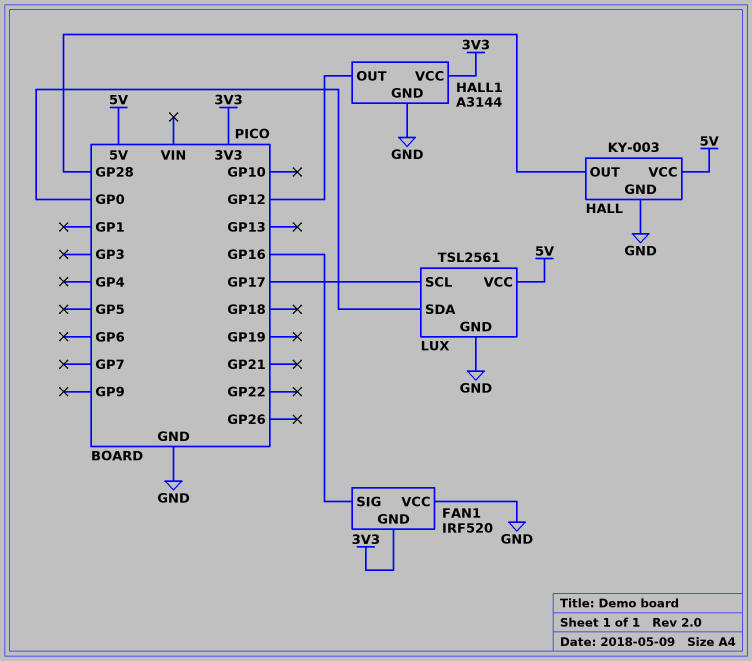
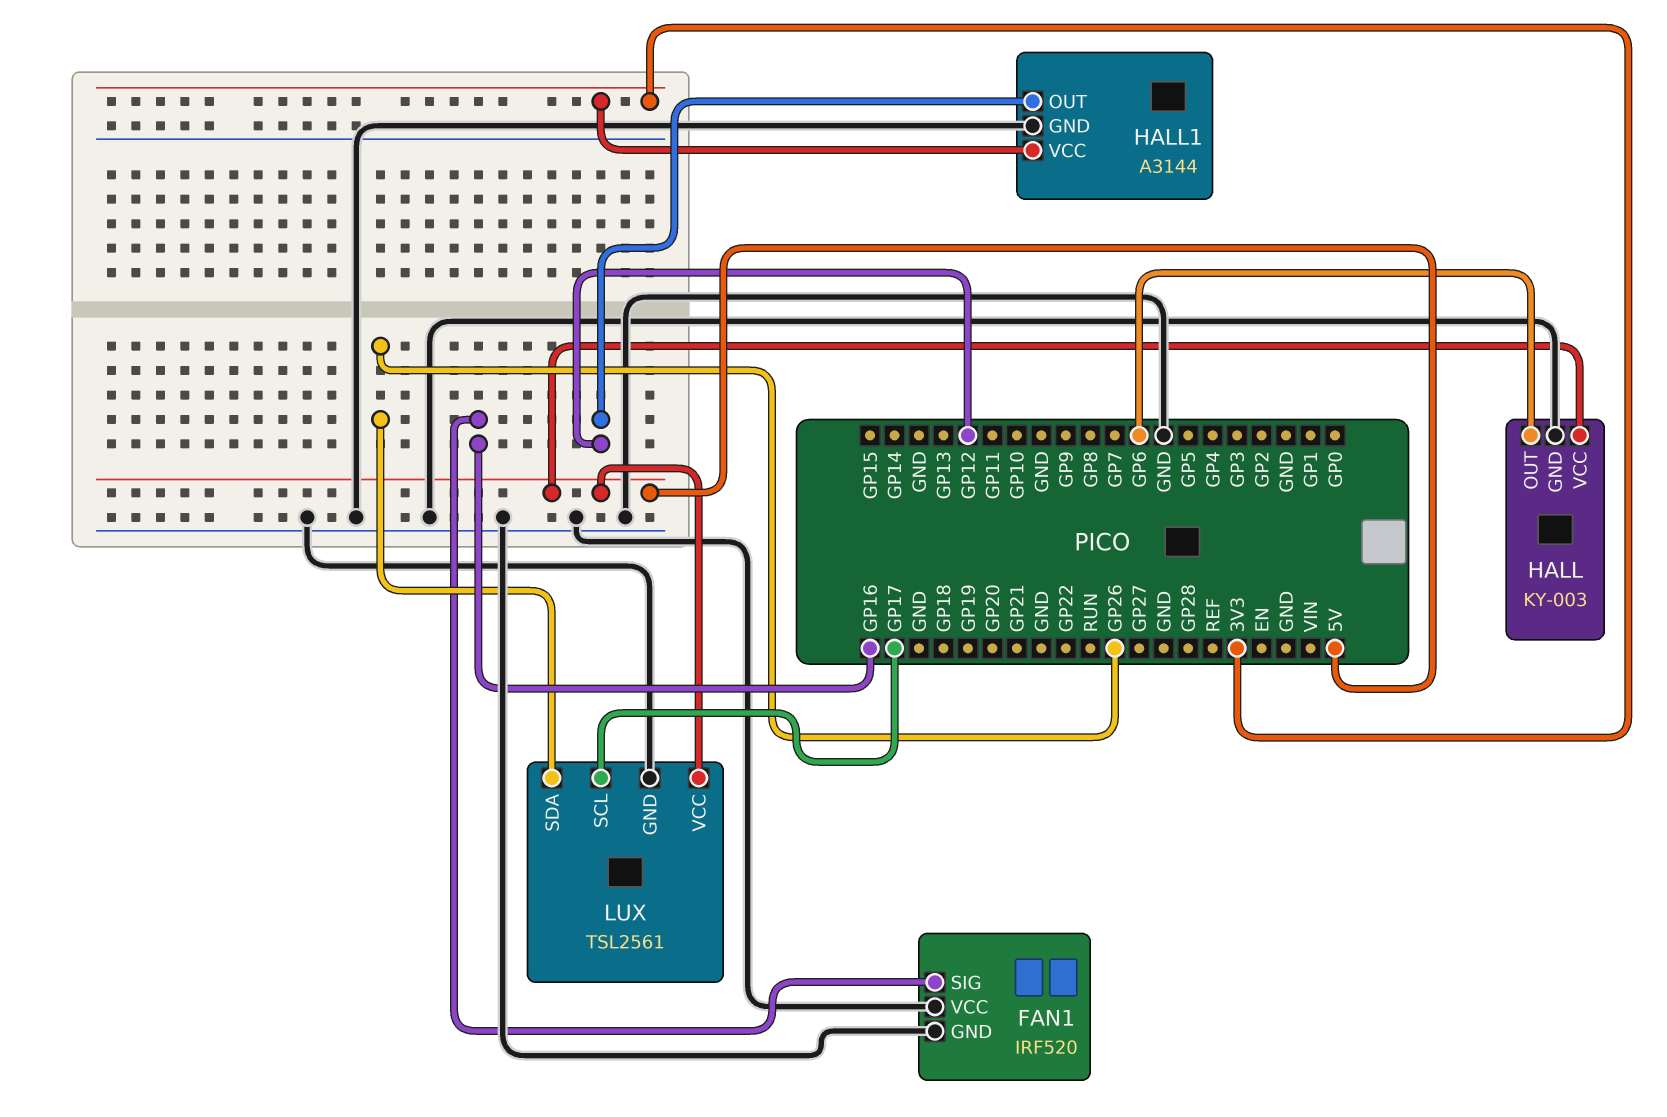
FAN1 pin GND: 3V3 -> GND
HALL pin OUT: GP28 -> GP6
LUX pin SDA: GP0 -> GP26

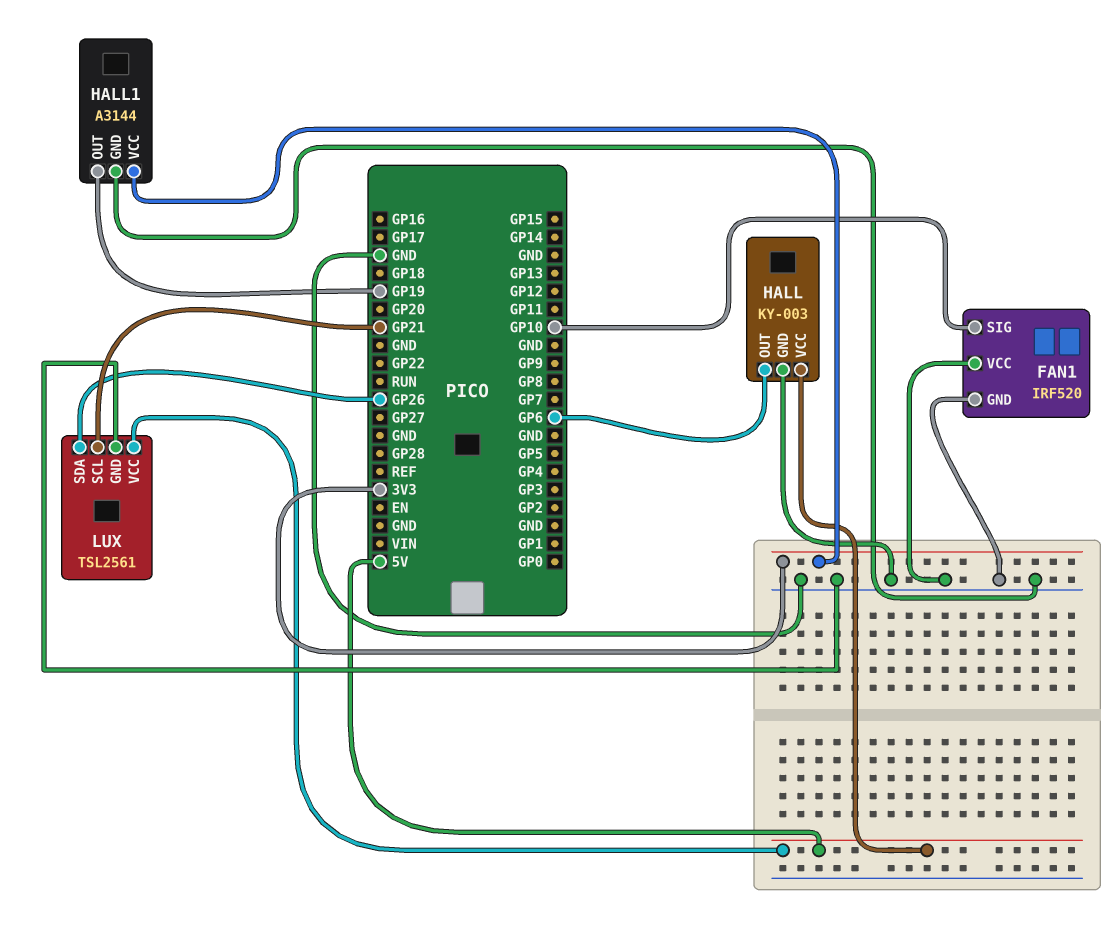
FAN1 pin SIG: GP16 -> GP10
HALL1 pin OUT: GP12 -> GP19
LUX pin SCL: GP17 -> GP21

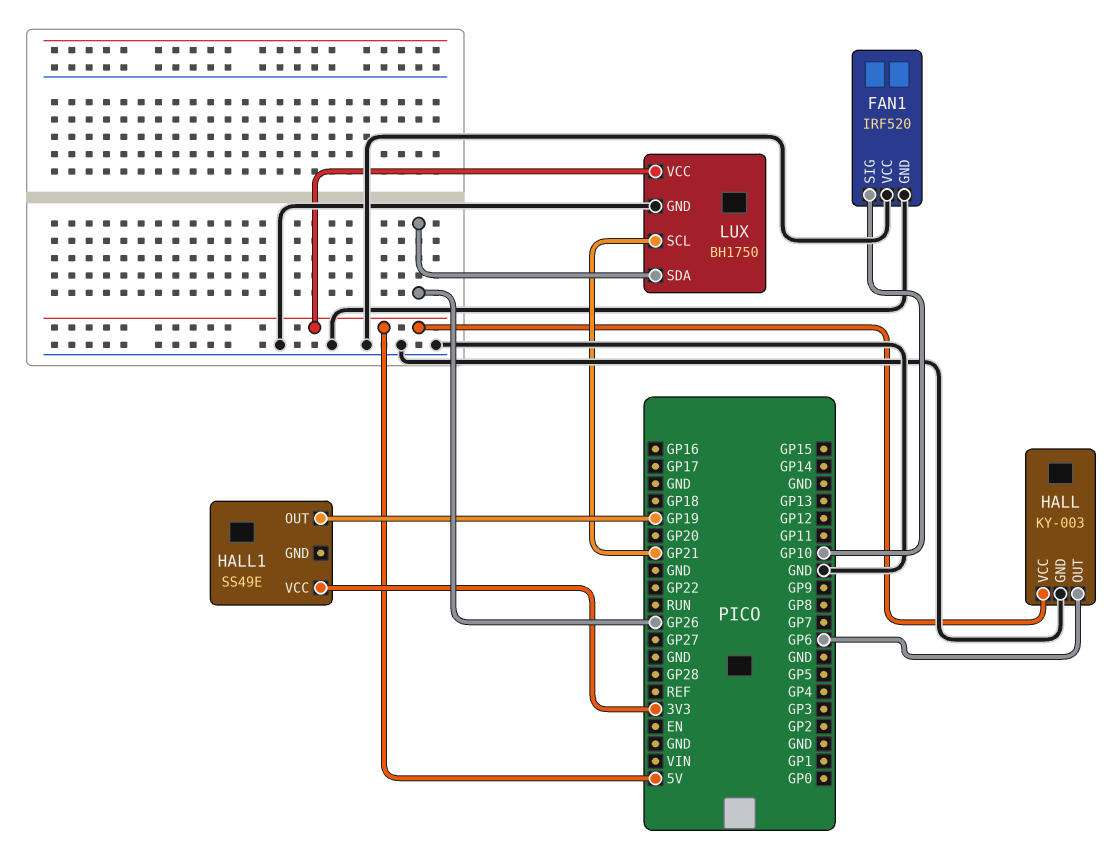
HALL1: A3144 -> SS49E
HALL1 pin GND: GND -> none
LUX: TSL2561 -> BH1750

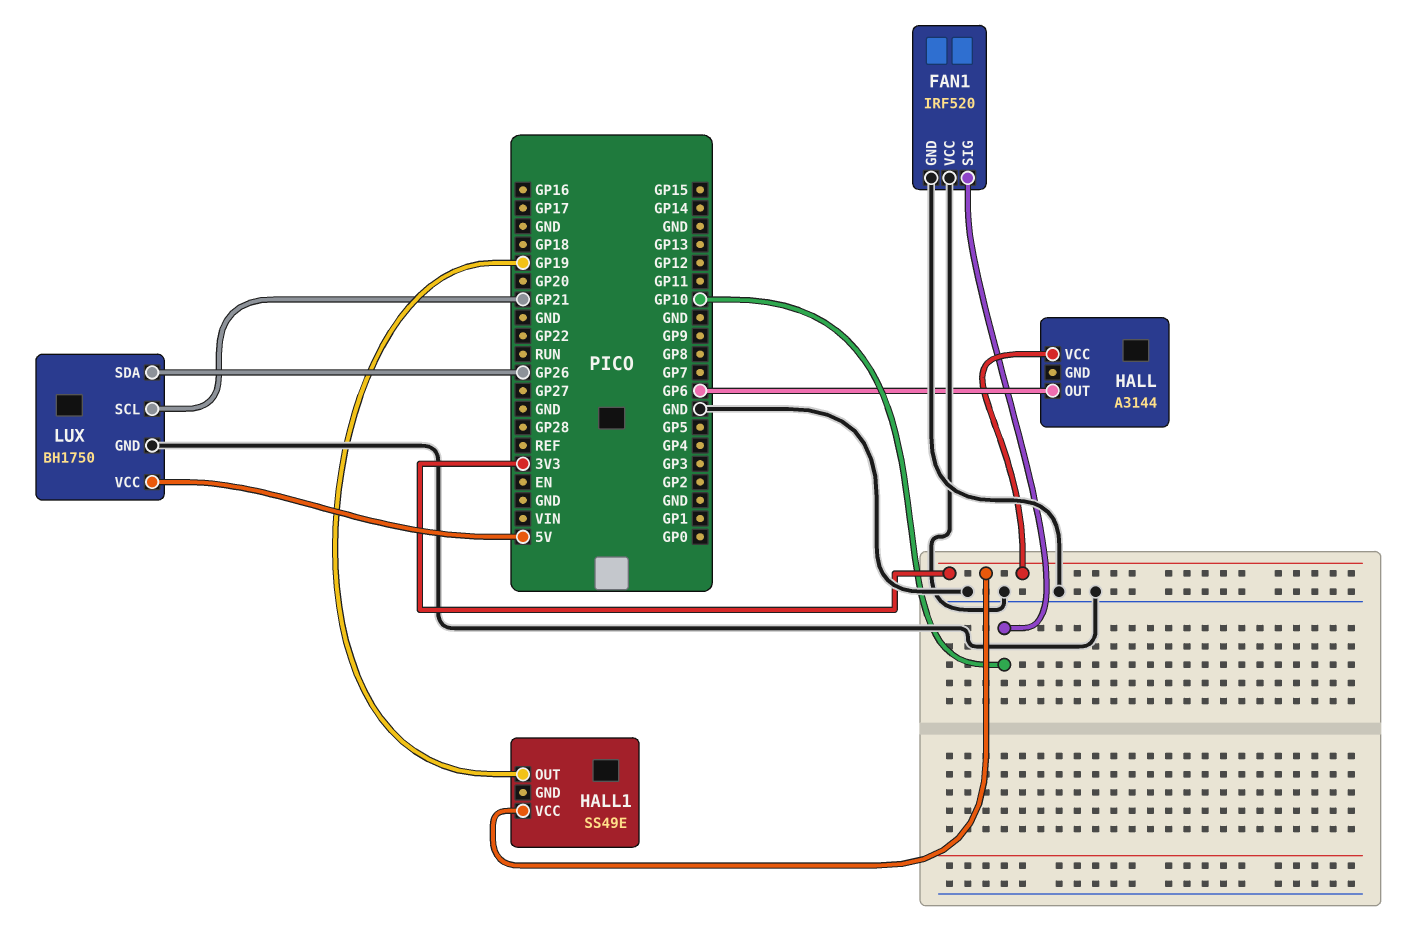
HALL: KY-003 -> A3144
HALL pin GND: GND -> none
HALL pin VCC: 5V -> 3V3

